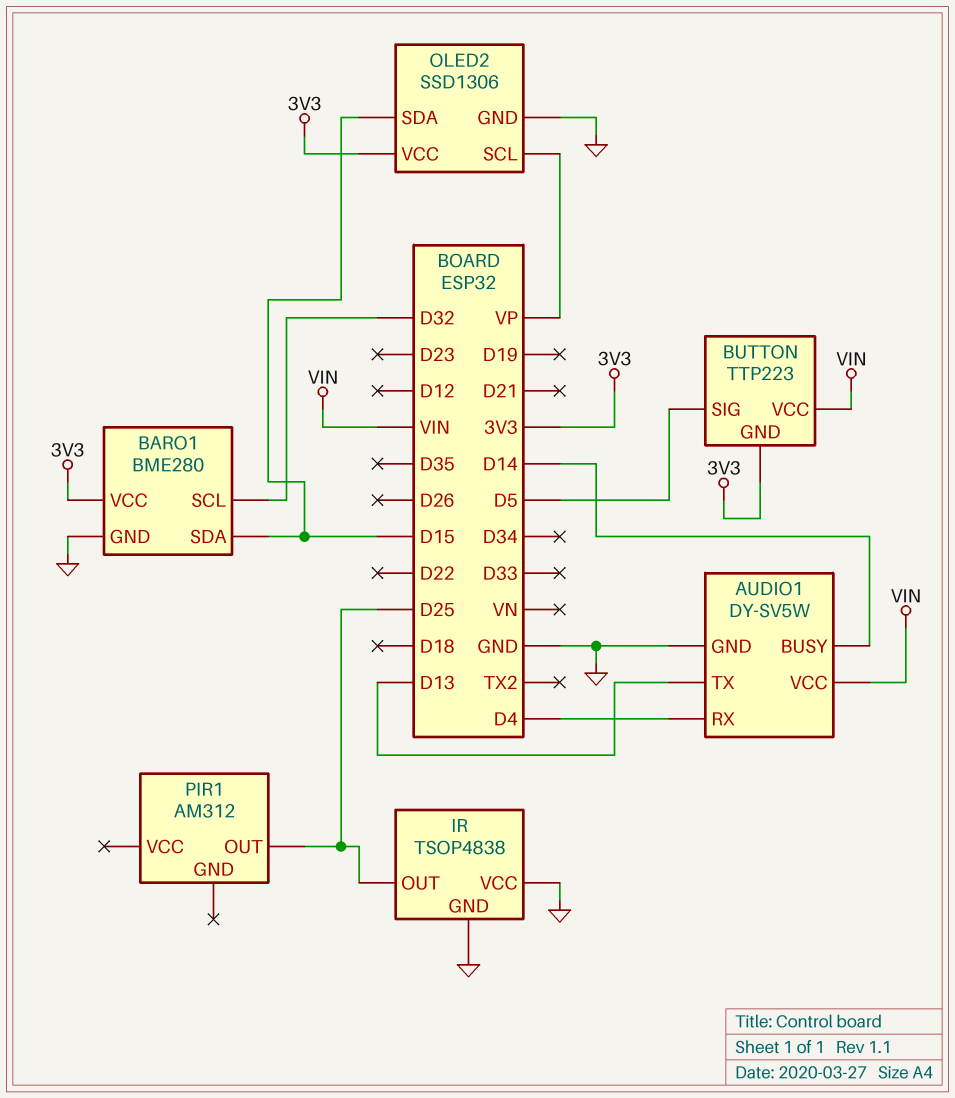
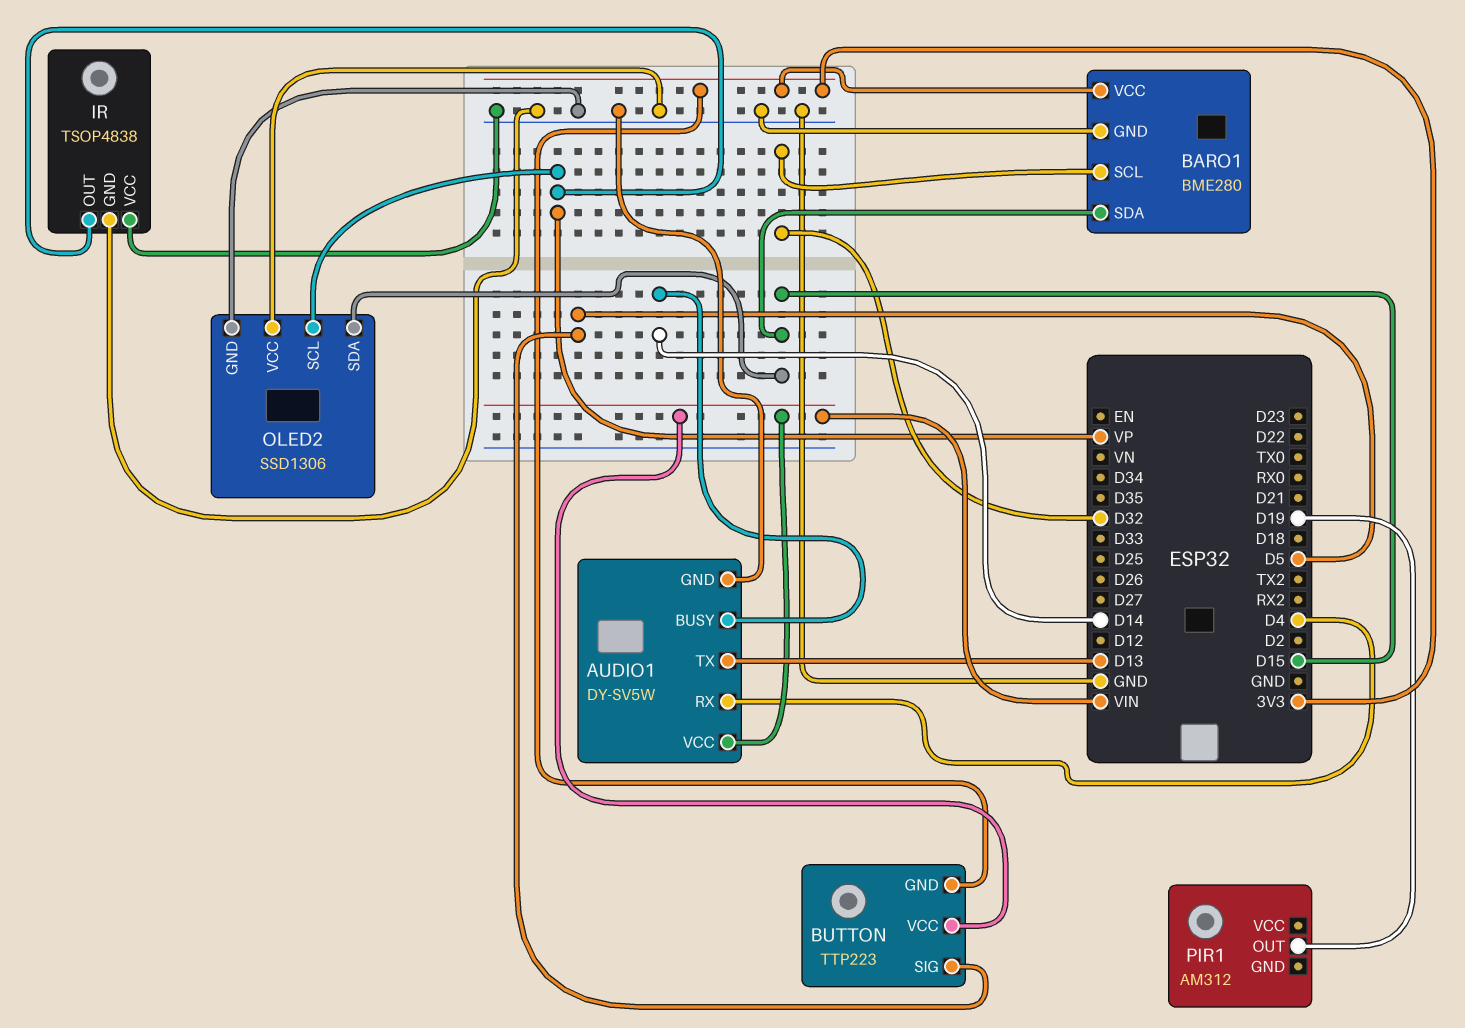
IR pin OUT: D25 -> VP
OLED2 pin VCC: 3V3 -> GND
PIR1 pin OUT: D25 -> D19

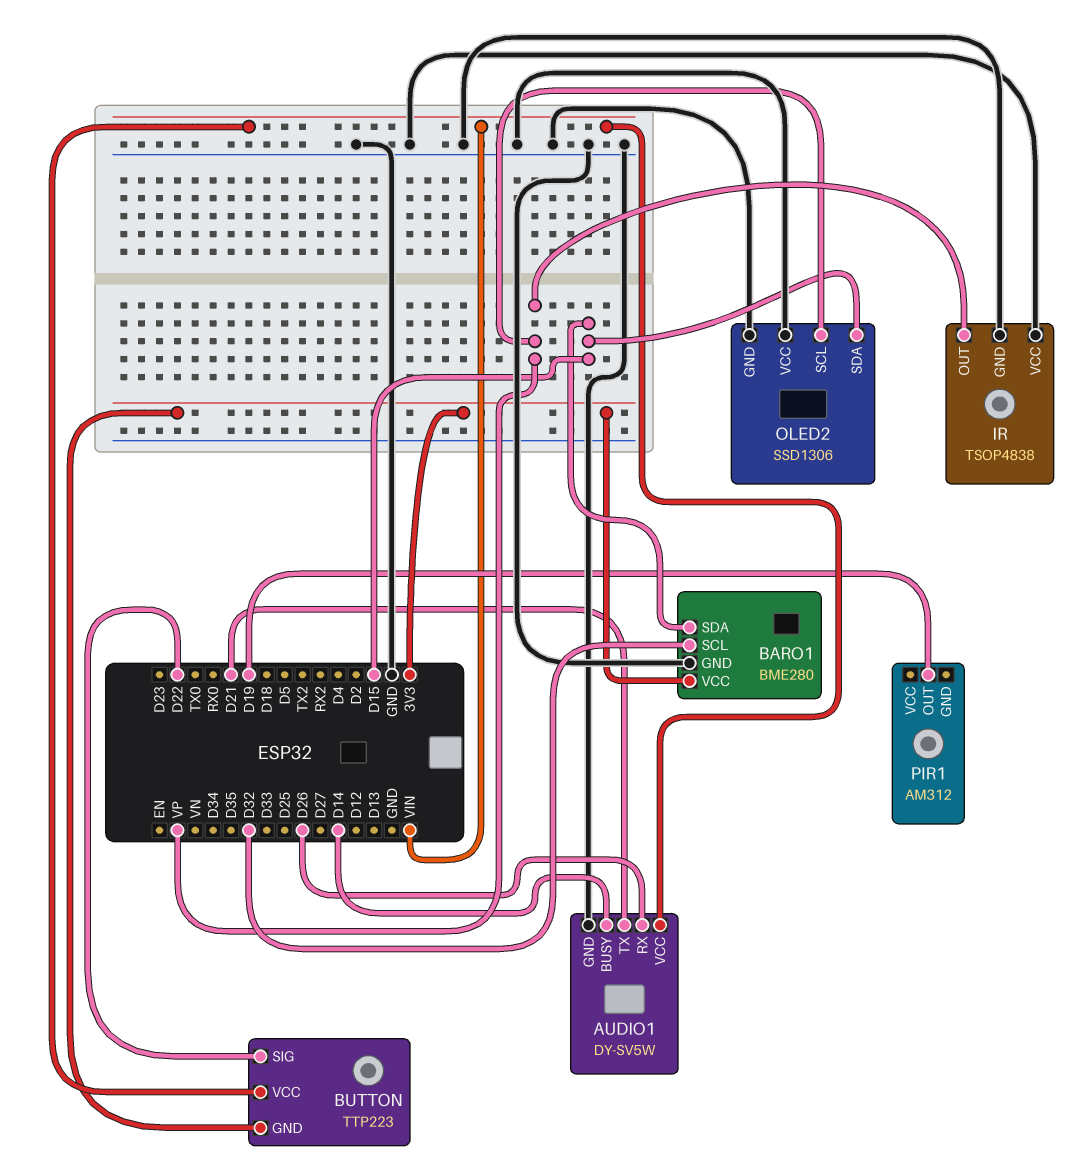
AUDIO1 pin RX: D4 -> D26
AUDIO1 pin TX: D13 -> D21
BUTTON pin SIG: D5 -> D22

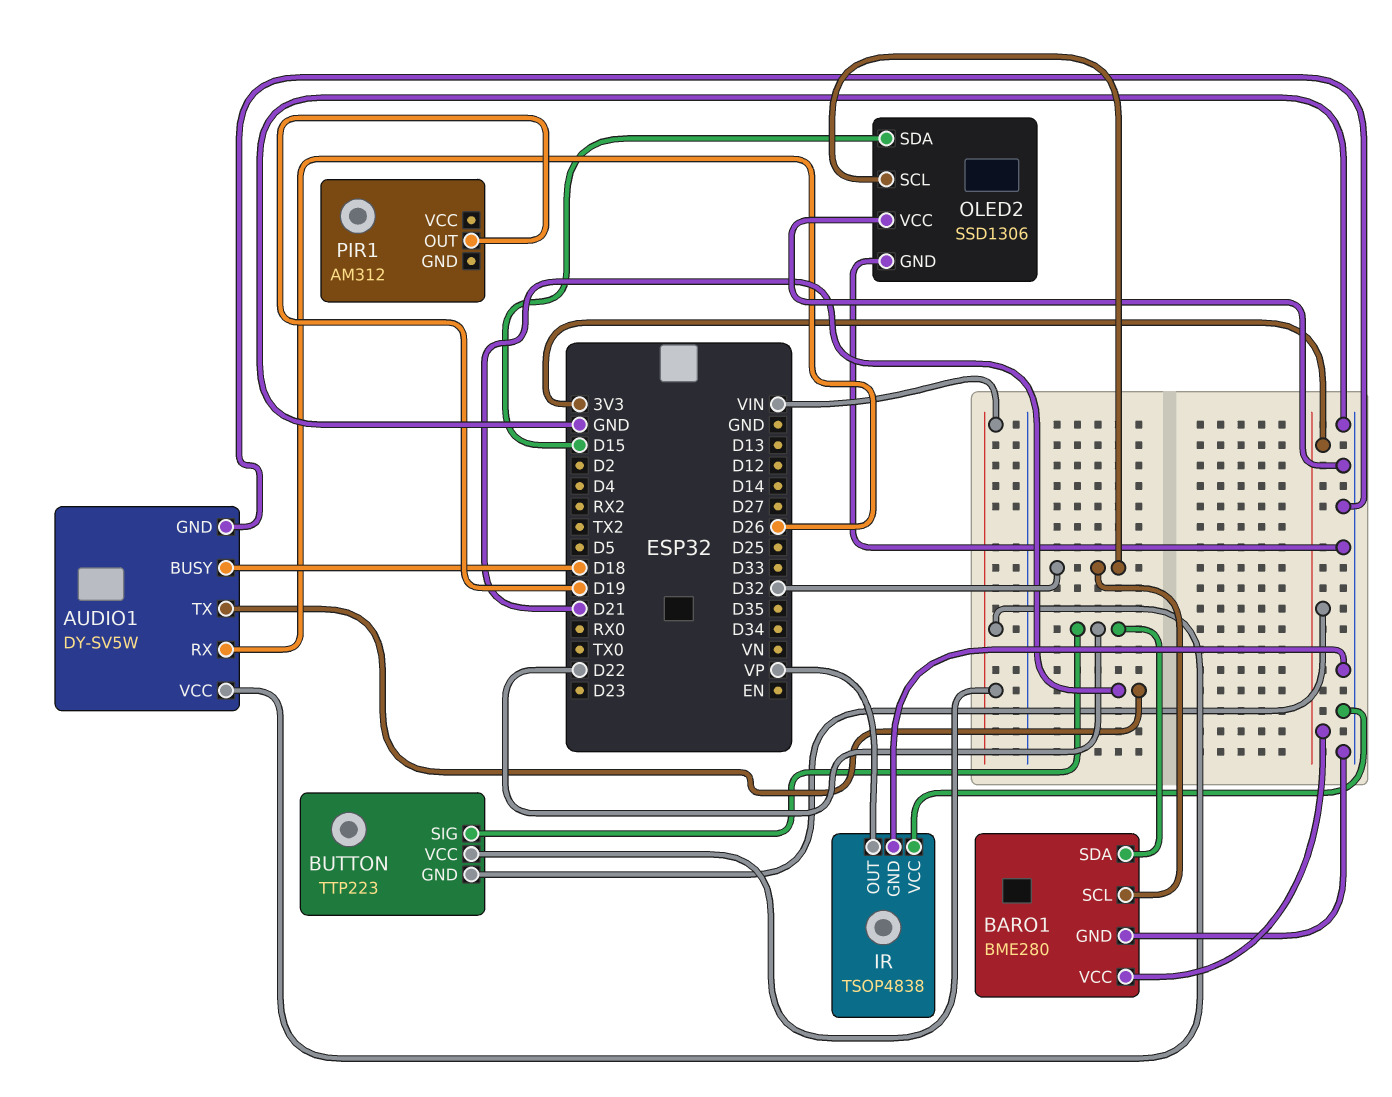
AUDIO1 pin BUSY: D14 -> D18
BARO1 pin SDA: D15 -> D22
OLED2 pin SCL: VP -> D32

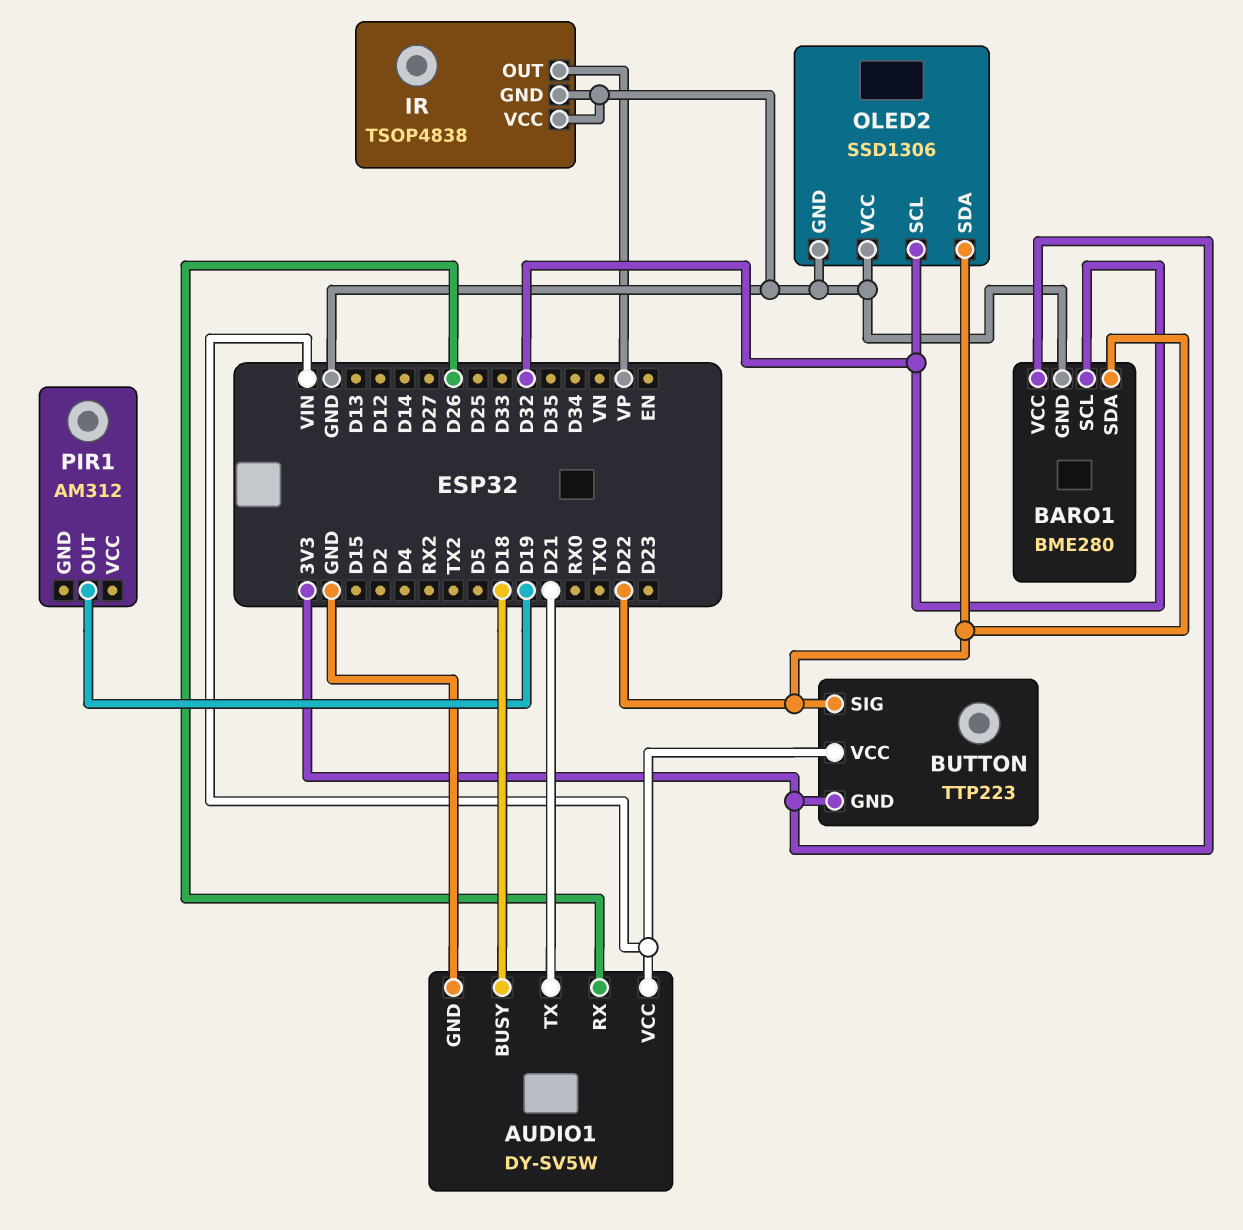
OLED2 pin SDA: D15 -> D22

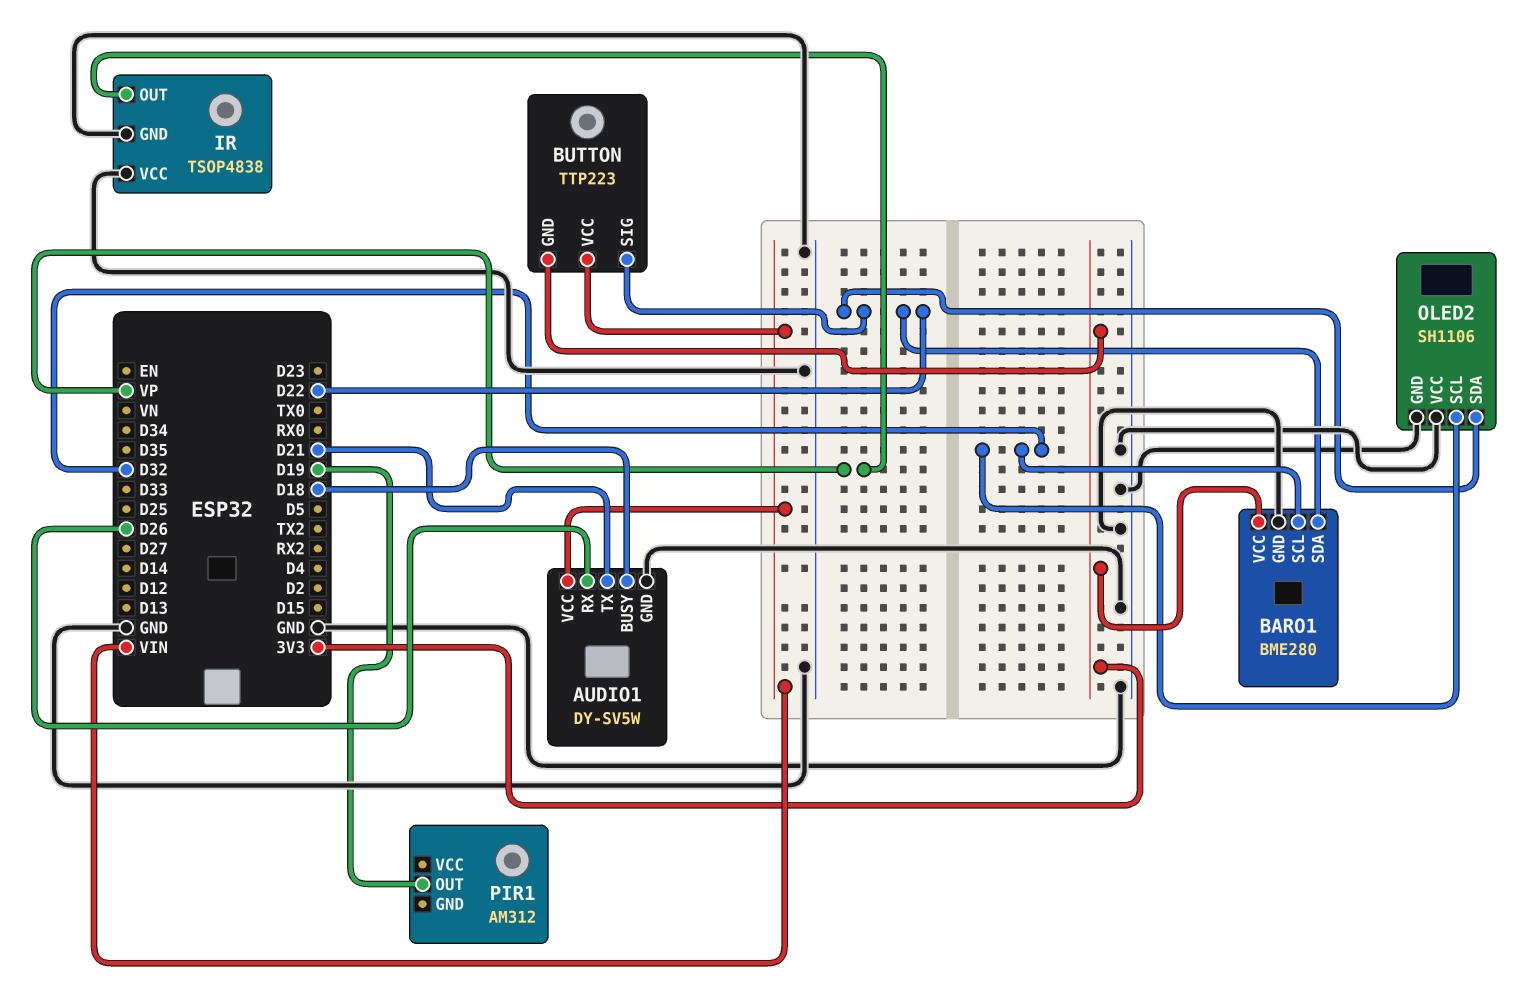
OLED2: SSD1306 -> SH1106

